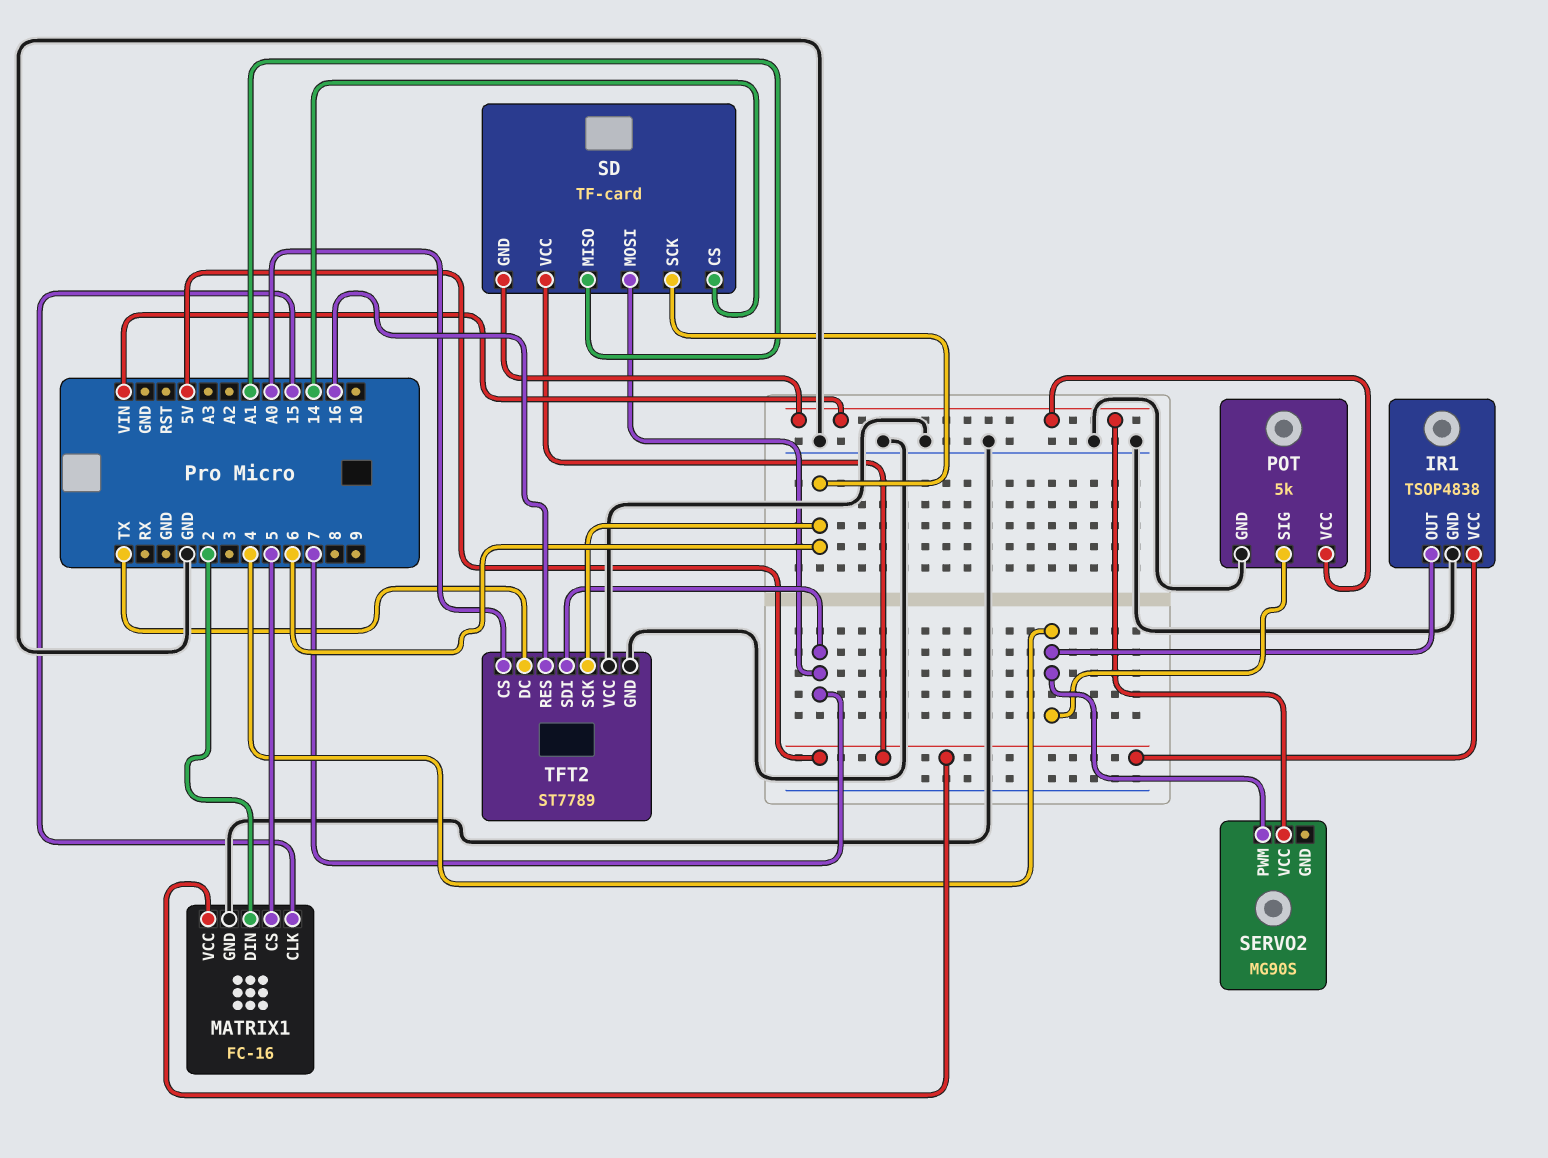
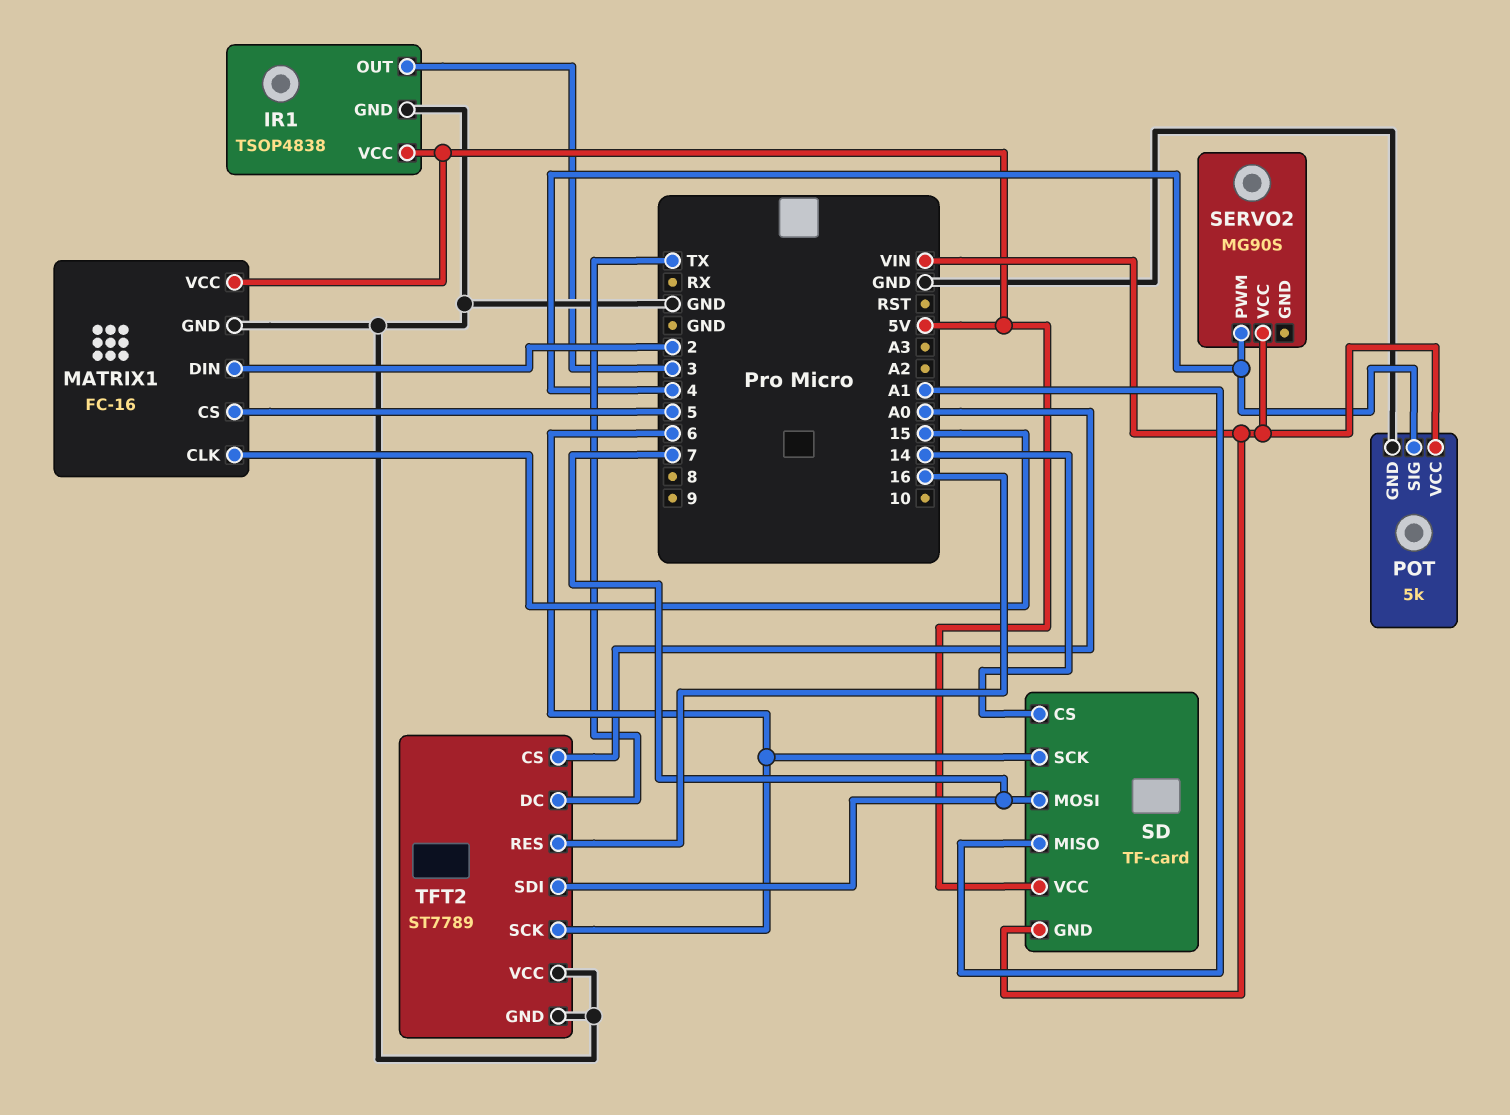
IR1 pin OUT: 4 -> 3

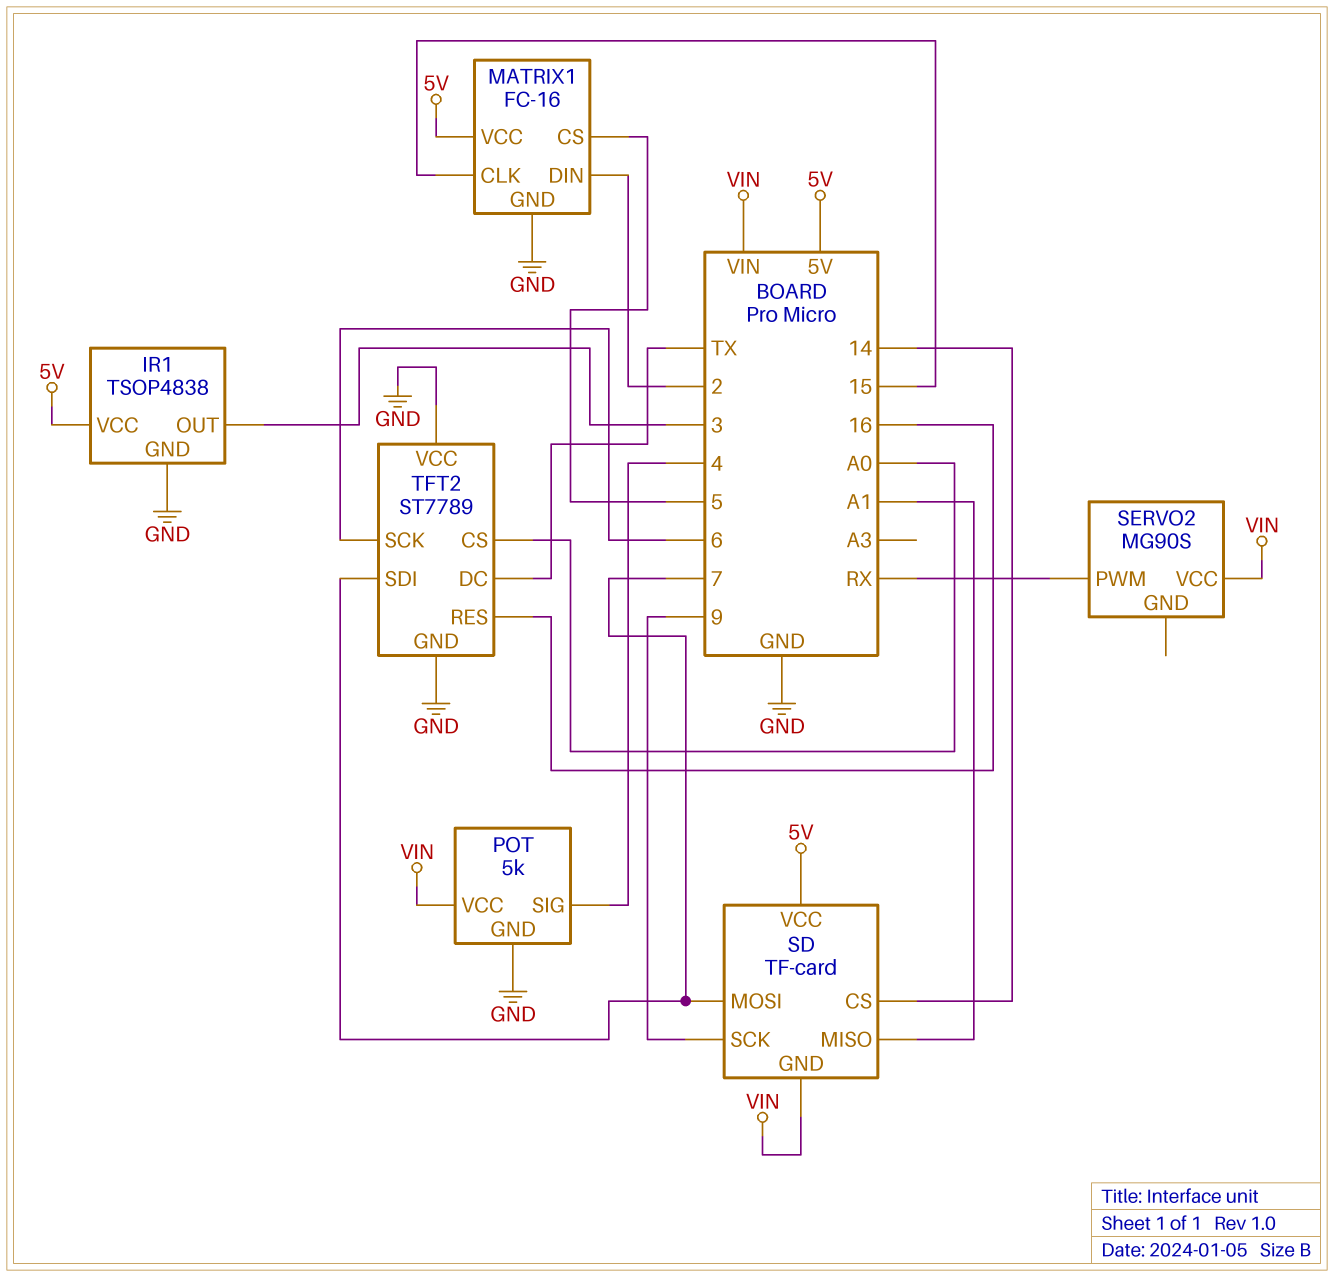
SD pin SCK: 6 -> 9
SERVO2 pin PWM: 4 -> RX

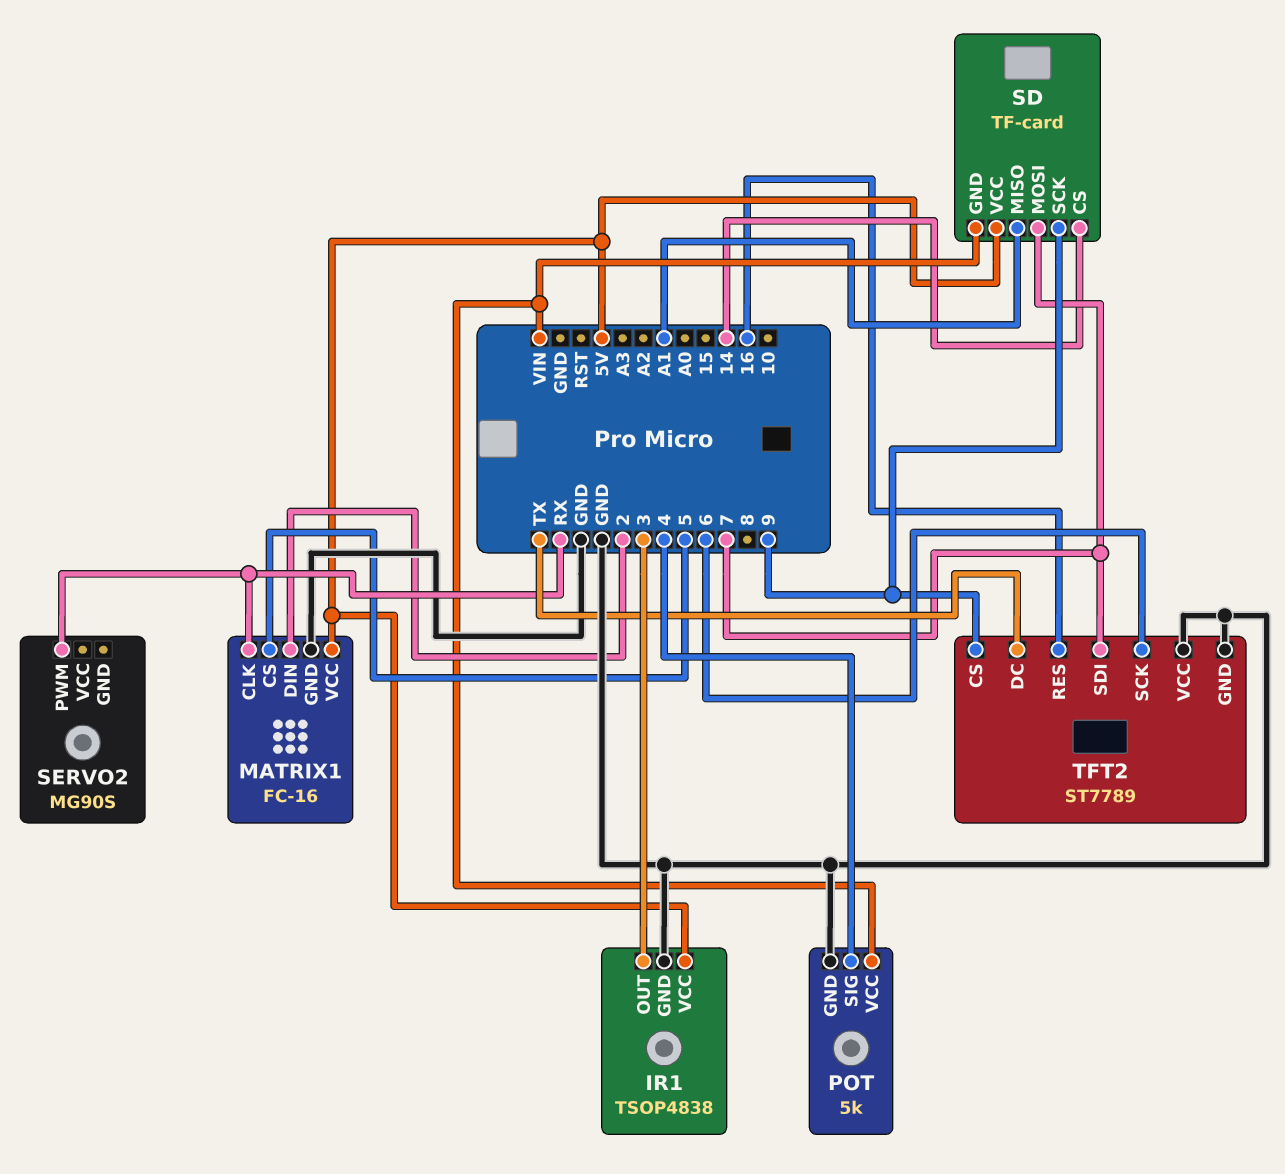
MATRIX1 pin CLK: 15 -> RX
SERVO2 pin VCC: VIN -> none
TFT2 pin CS: A0 -> 9

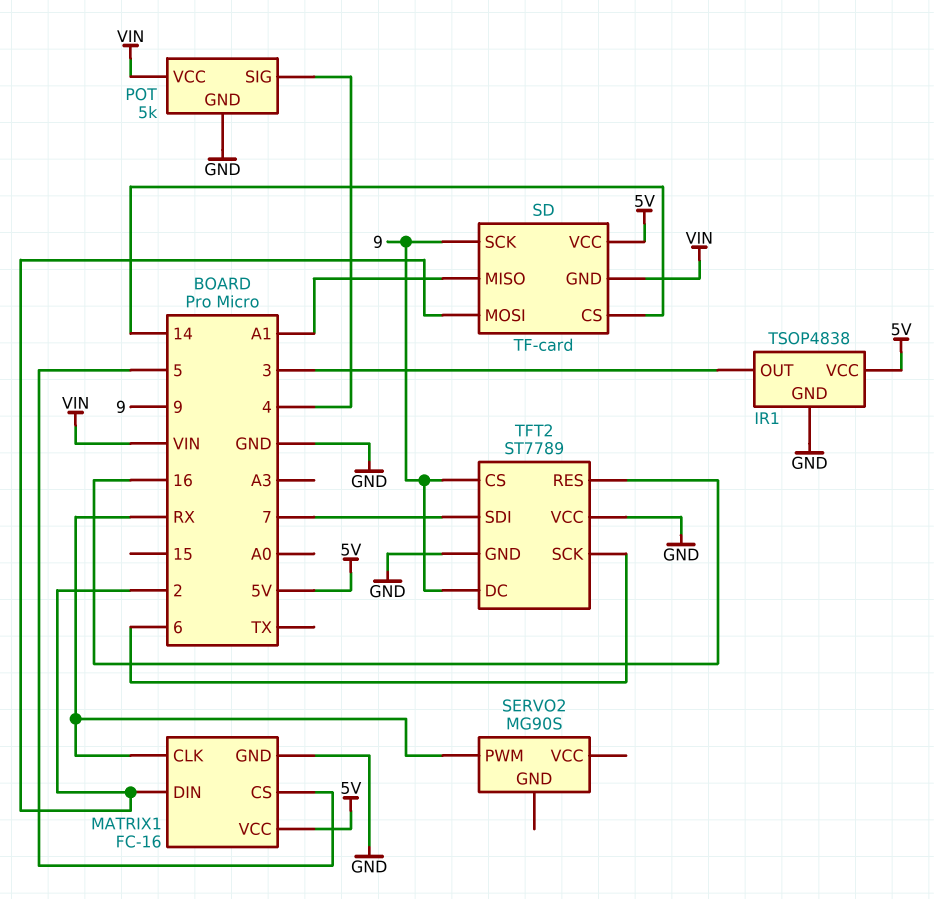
SD pin MOSI: 7 -> 2
TFT2 pin DC: TX -> 9

